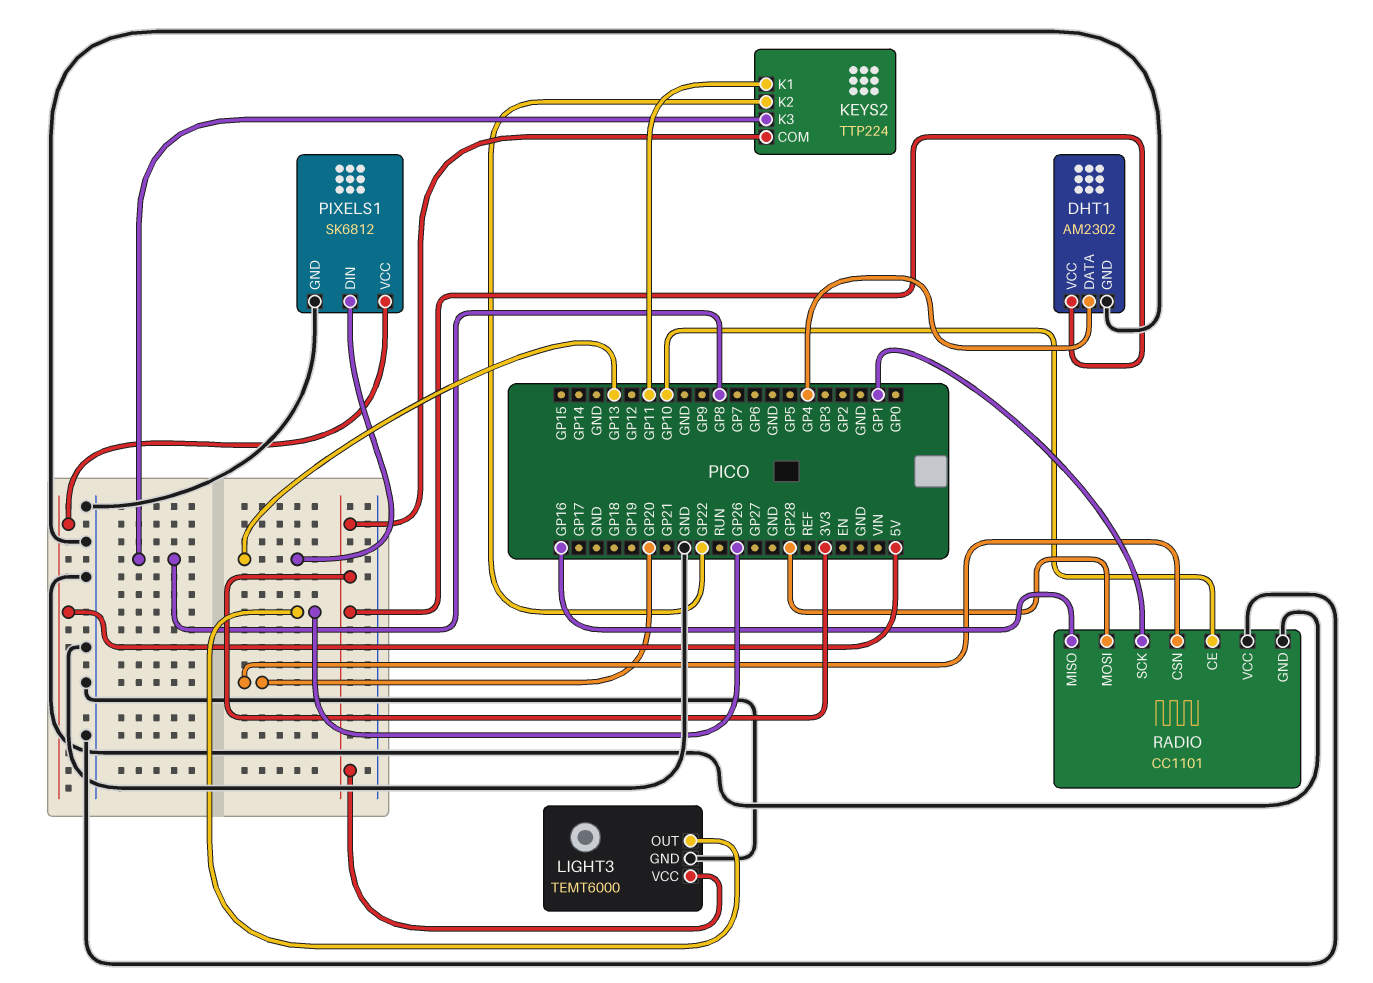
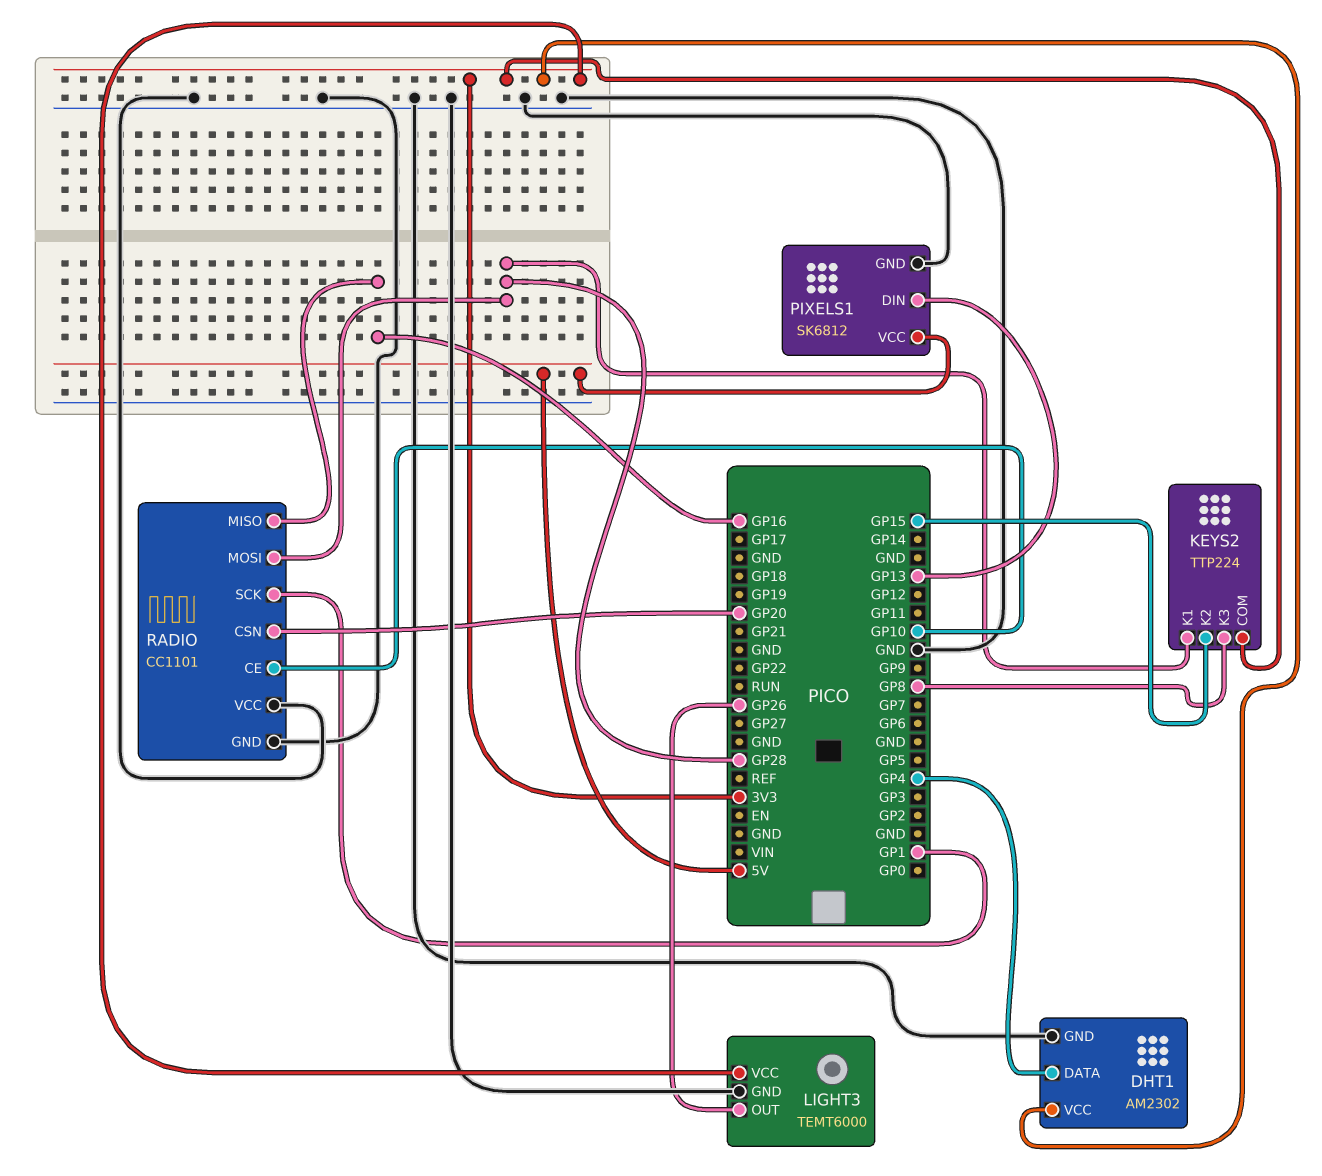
KEYS2 pin K1: GP11 -> GP28
KEYS2 pin K2: GP22 -> GP15

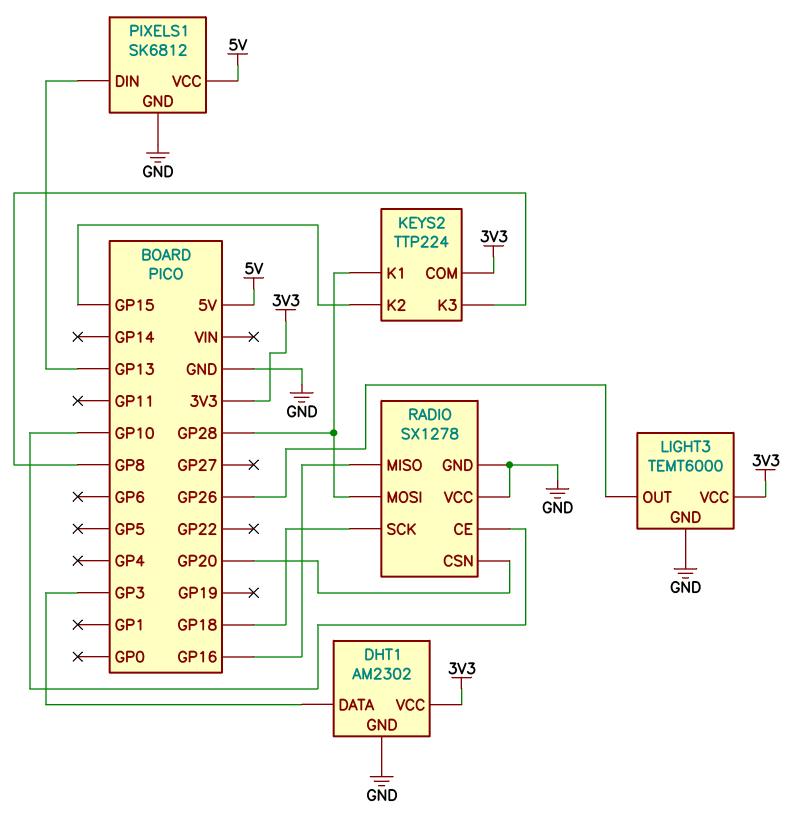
DHT1 pin DATA: GP4 -> GP3
RADIO: CC1101 -> SX1278
RADIO pin SCK: GP1 -> GP18

